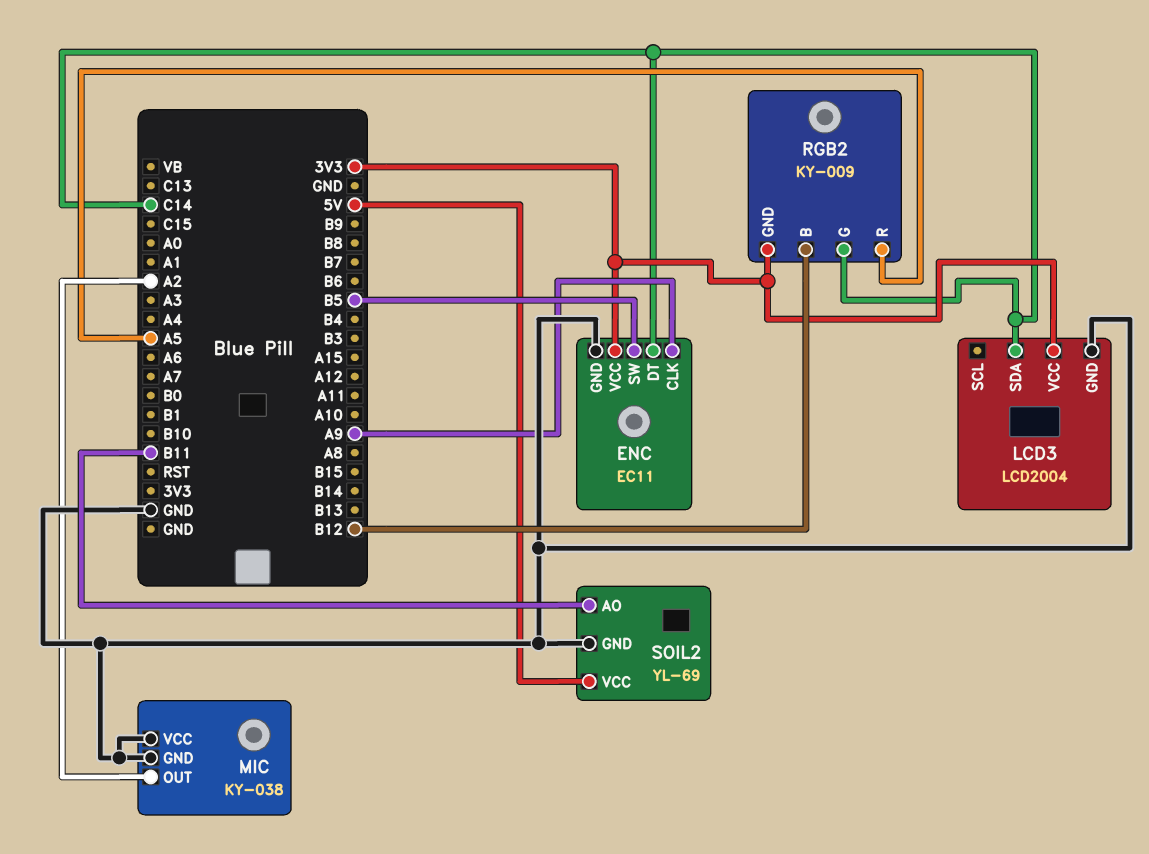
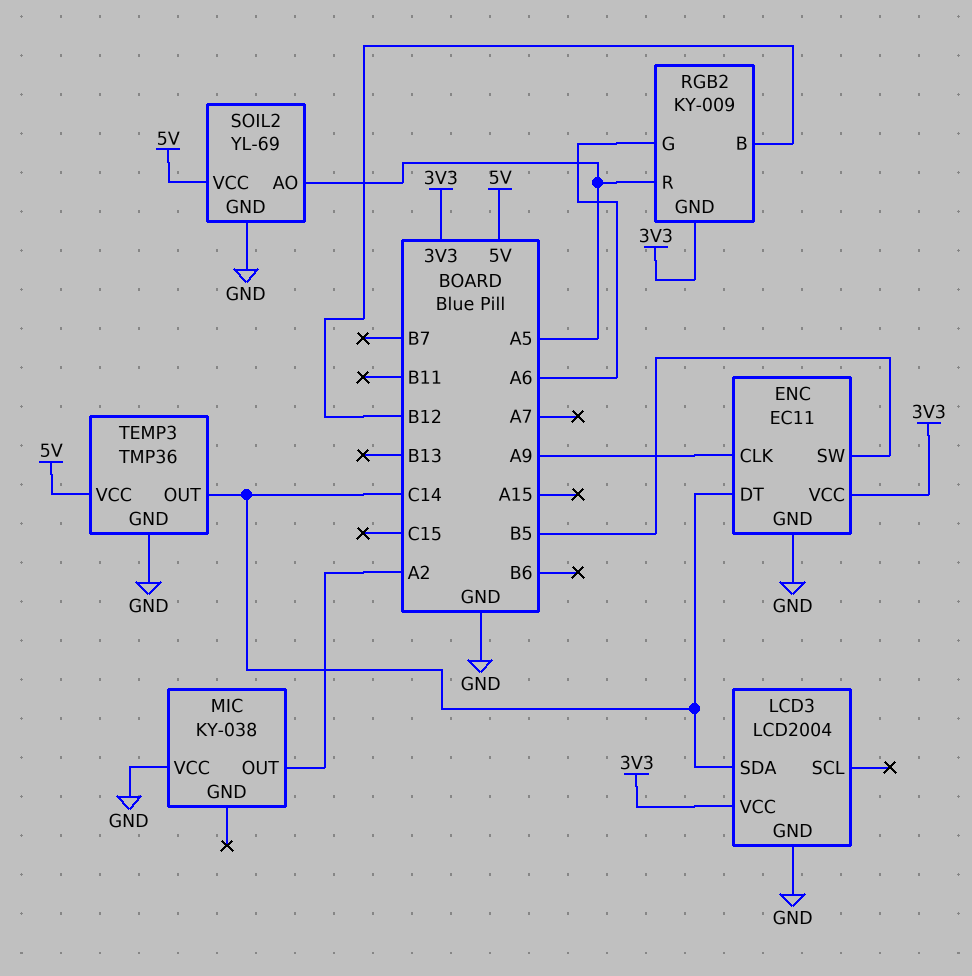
MIC pin GND: GND -> none
RGB2 pin G: C14 -> A6
SOIL2 pin AO: B11 -> A5
TEMP3: none -> TMP36
TEMP3 pin GND: none -> GND
TEMP3 pin OUT: none -> C14
TEMP3 pin VCC: none -> 5V

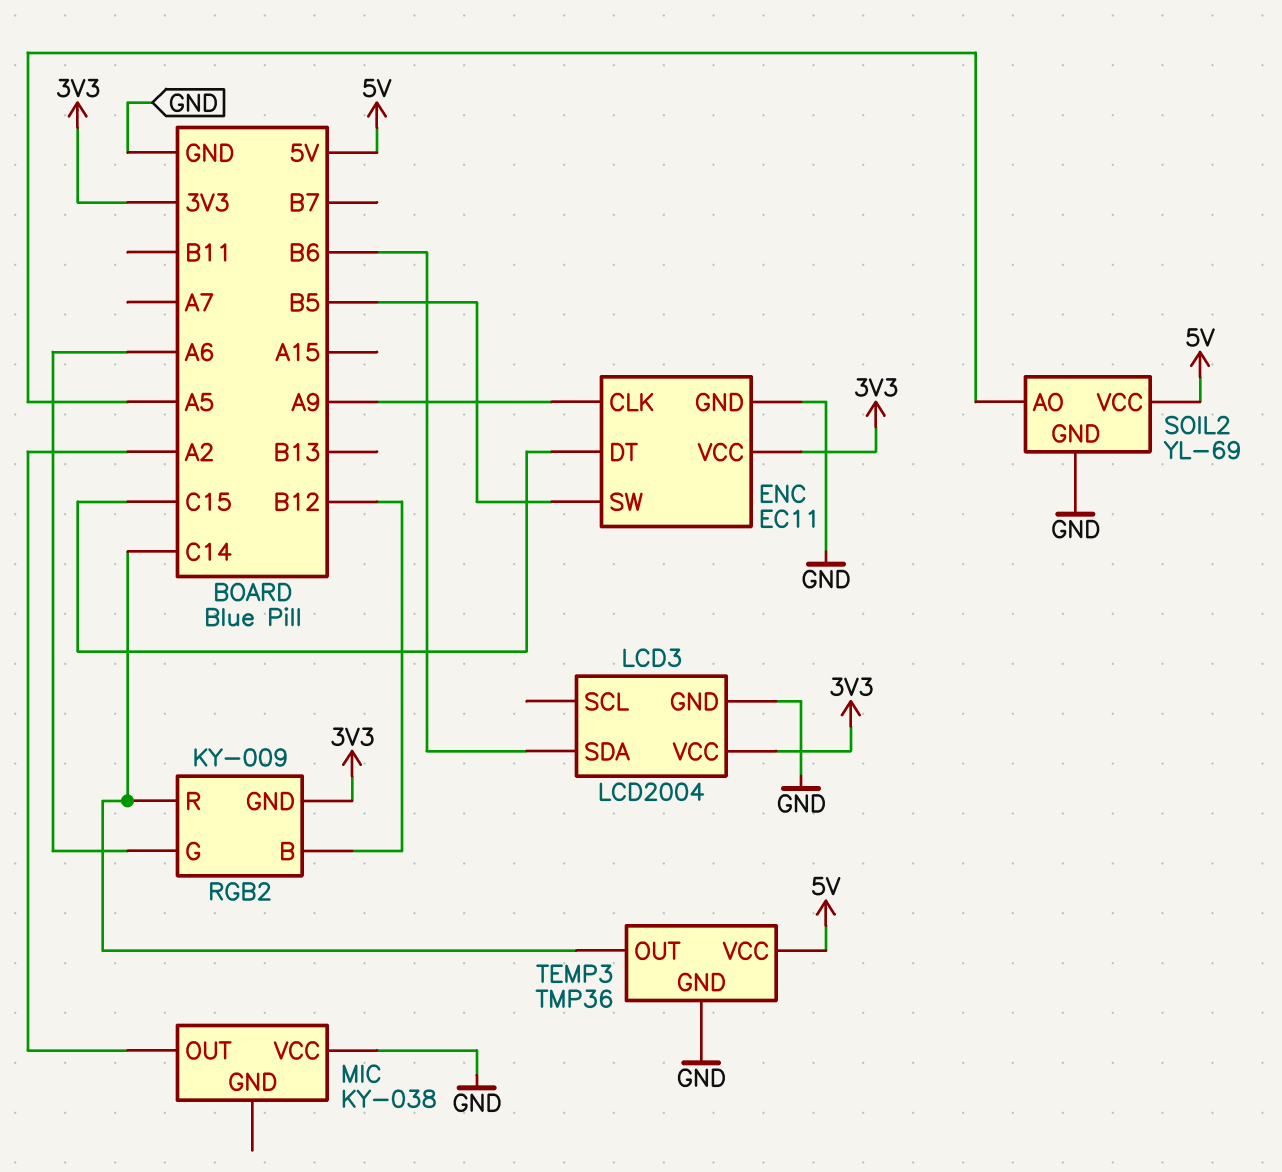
ENC pin DT: C14 -> C15
LCD3 pin SDA: C14 -> B6
RGB2 pin R: A5 -> C14

